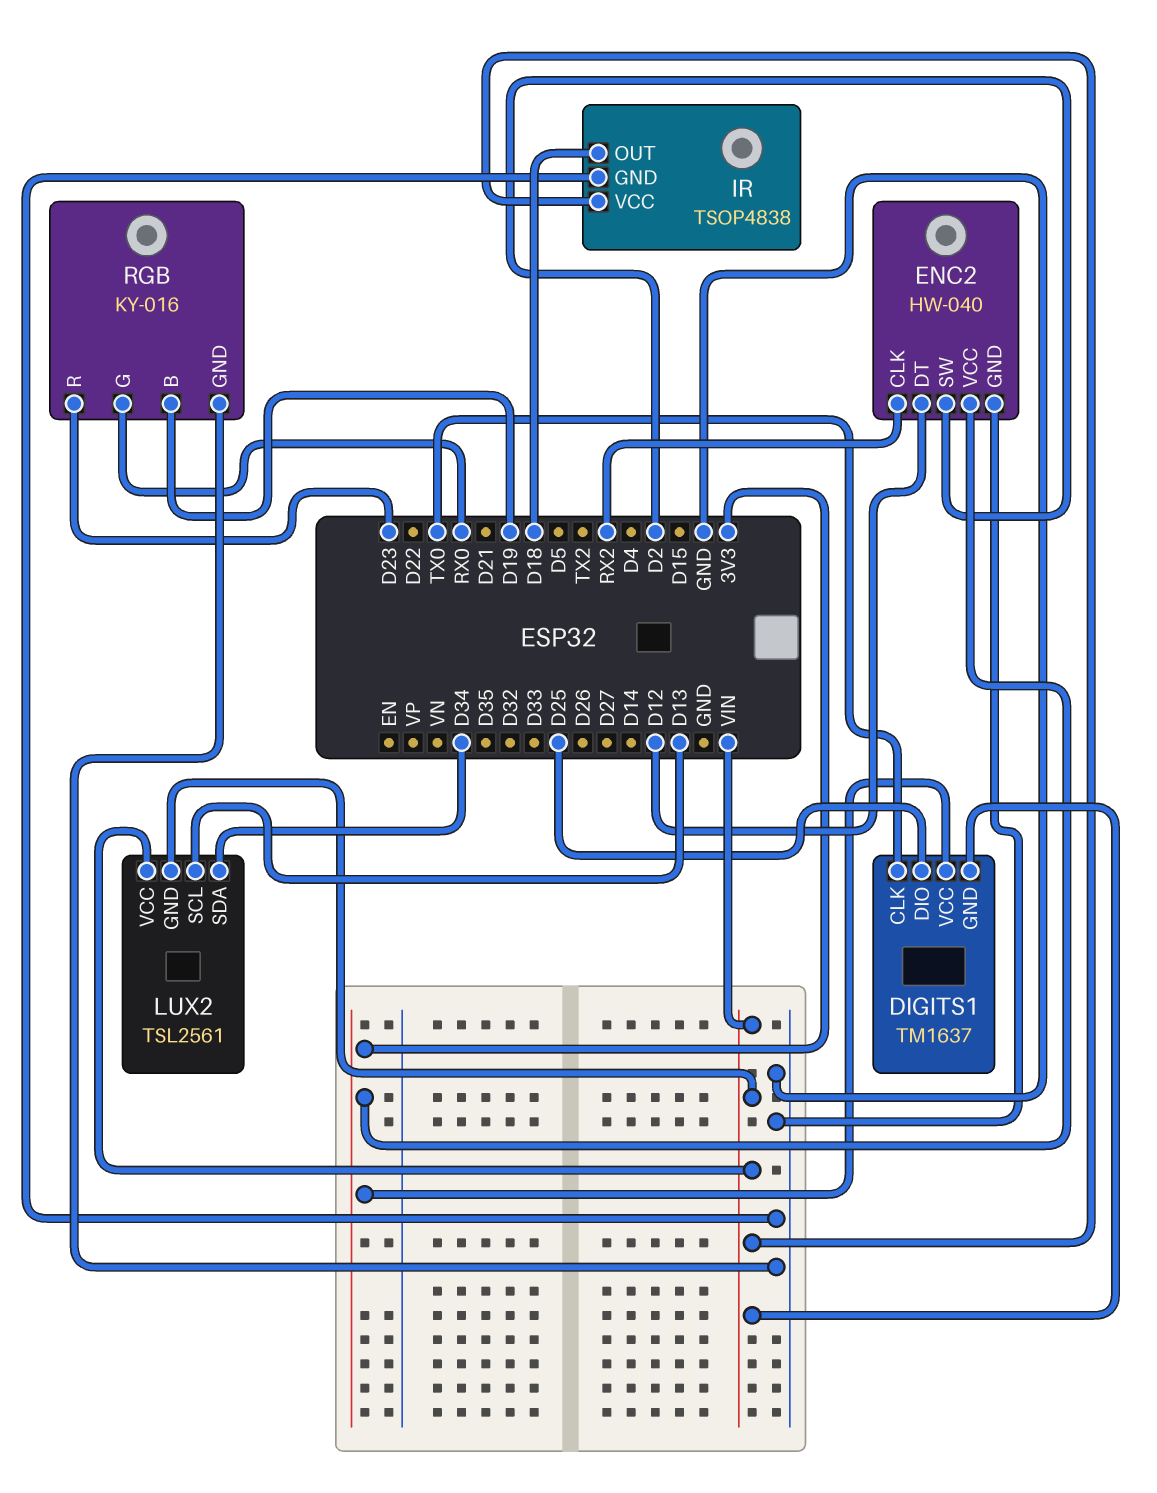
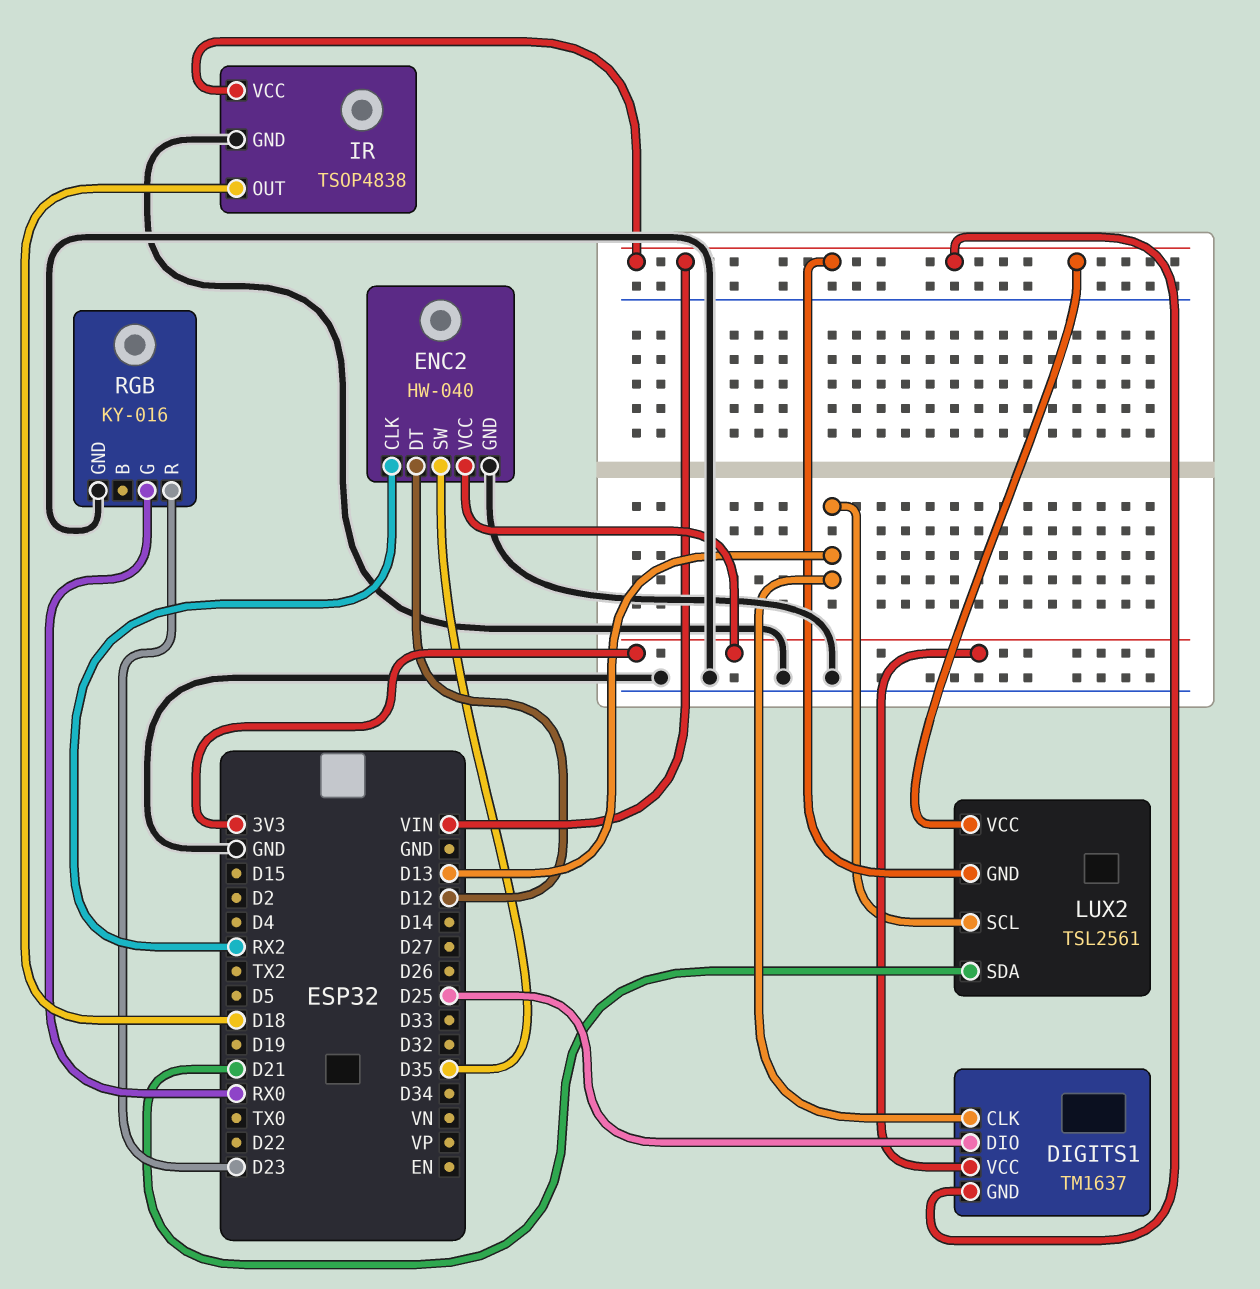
DIGITS1 pin CLK: TX0 -> D13
ENC2 pin SW: D2 -> D35
LUX2 pin SDA: D34 -> D21
RGB pin B: D19 -> none

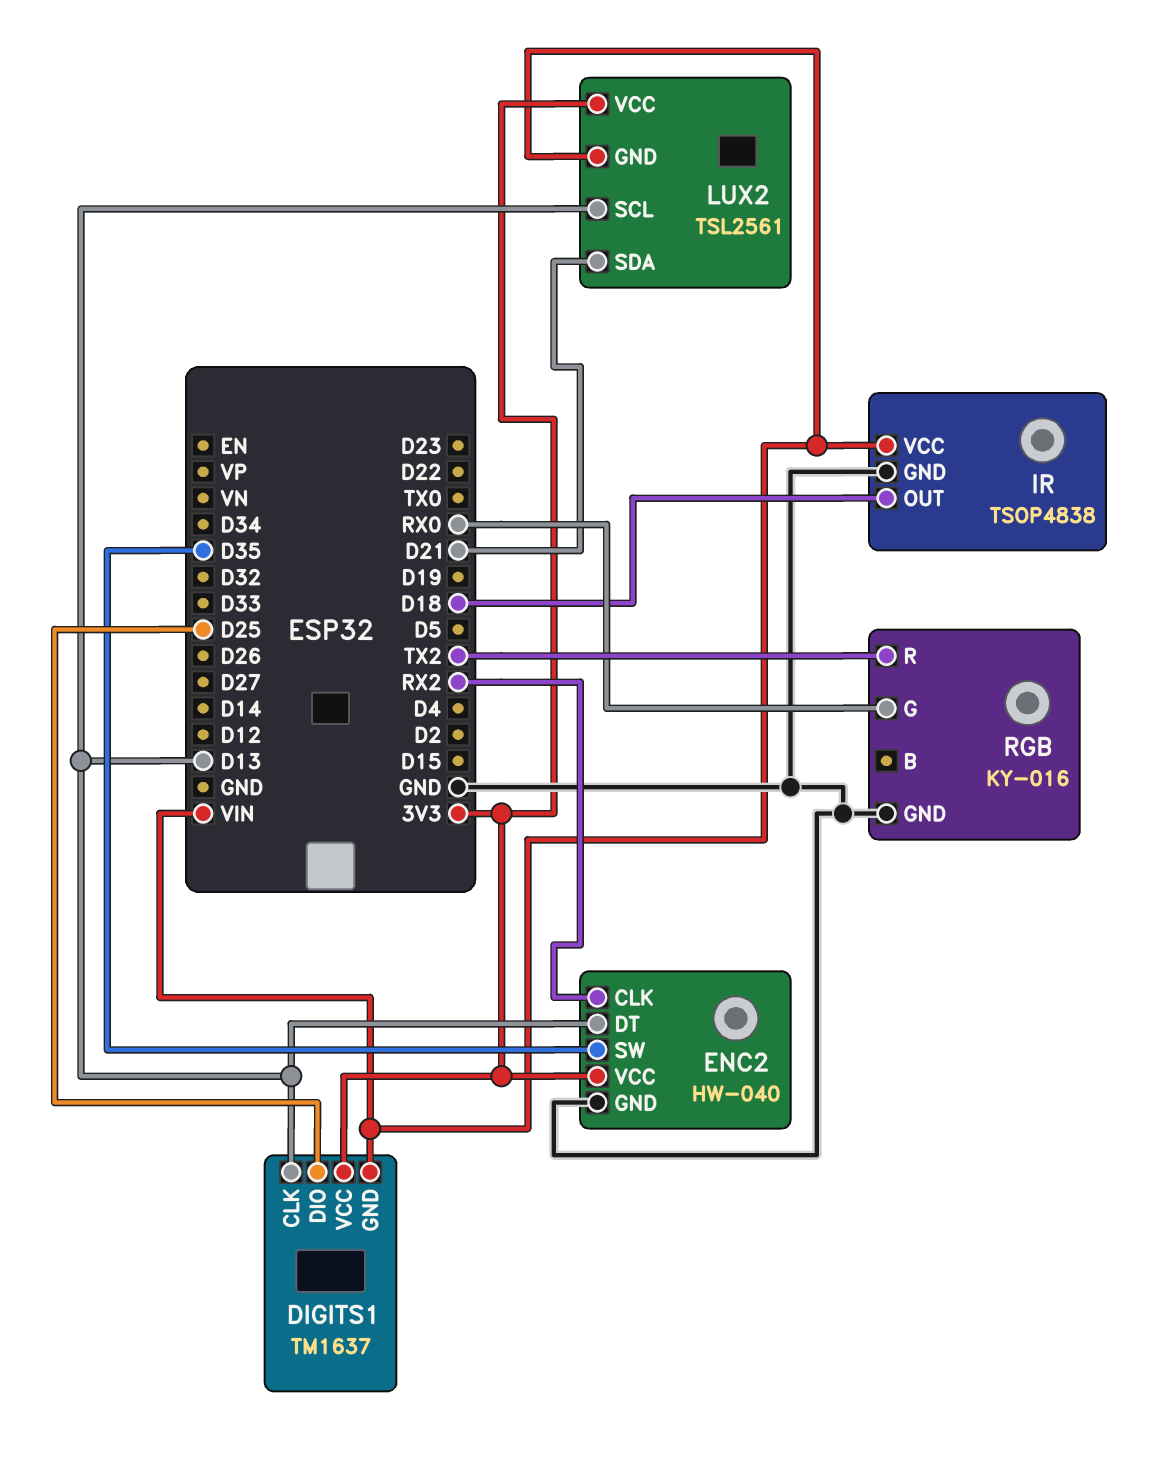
ENC2 pin DT: D12 -> D13
LUX2 pin VCC: VIN -> 3V3
RGB pin R: D23 -> TX2

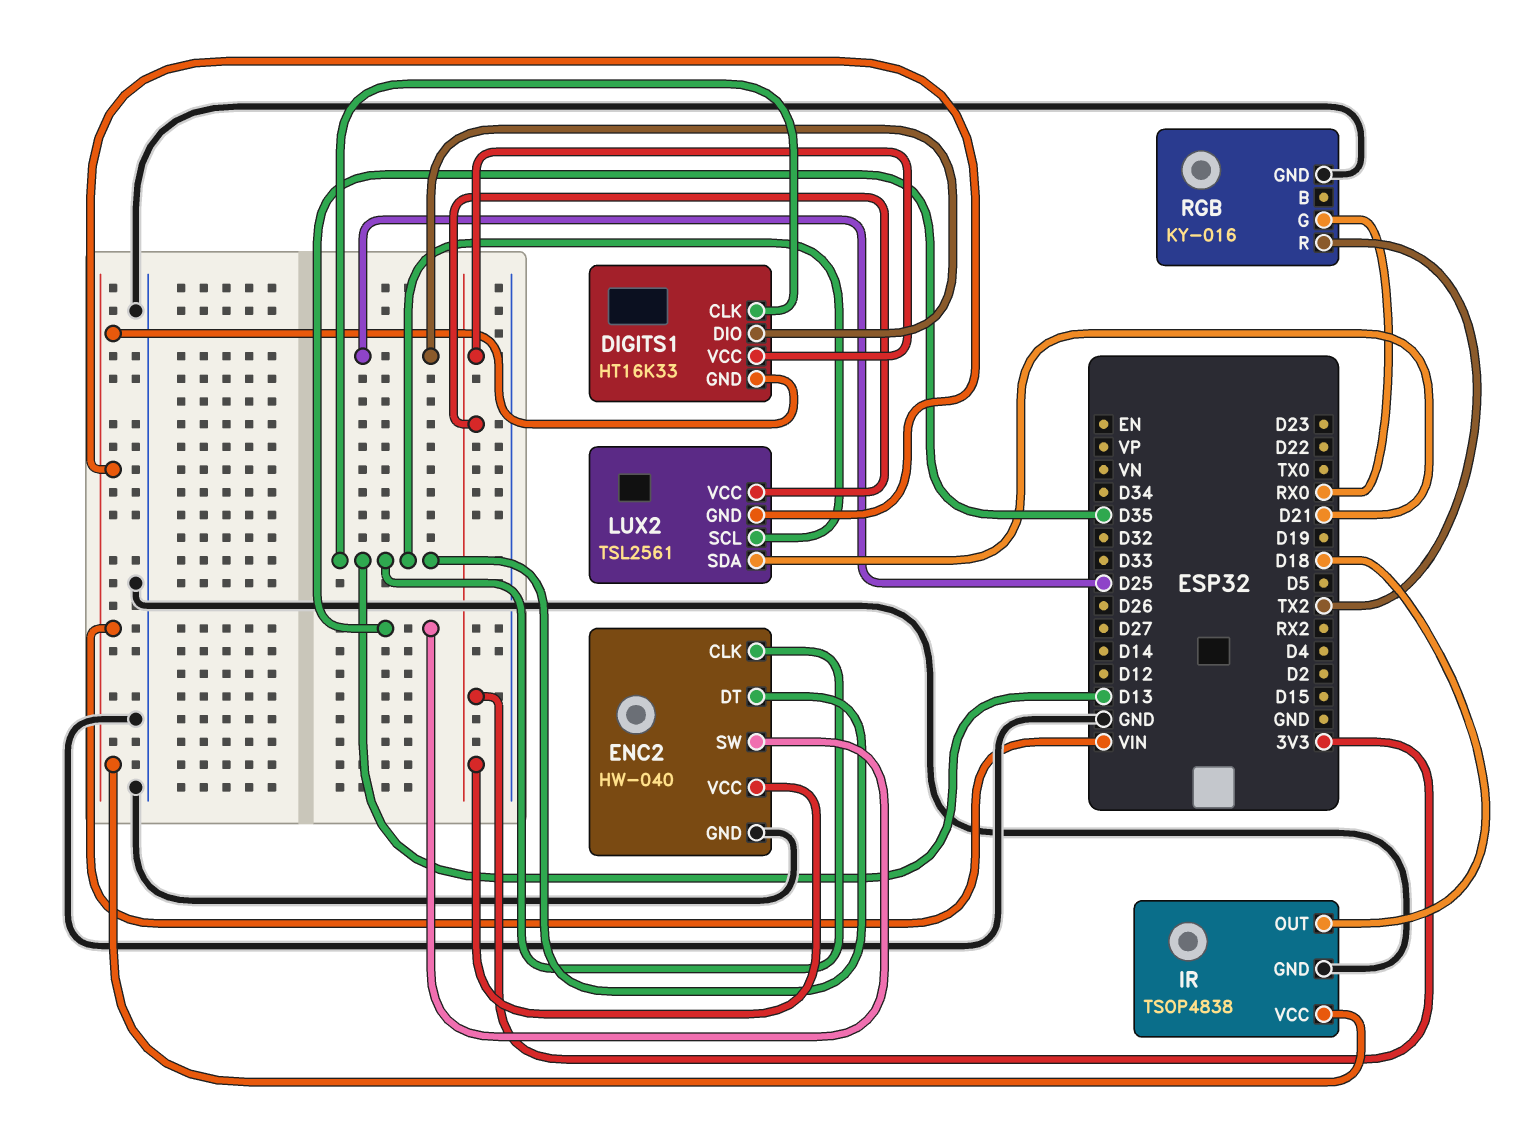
DIGITS1: TM1637 -> HT16K33
ENC2 pin CLK: RX2 -> D13

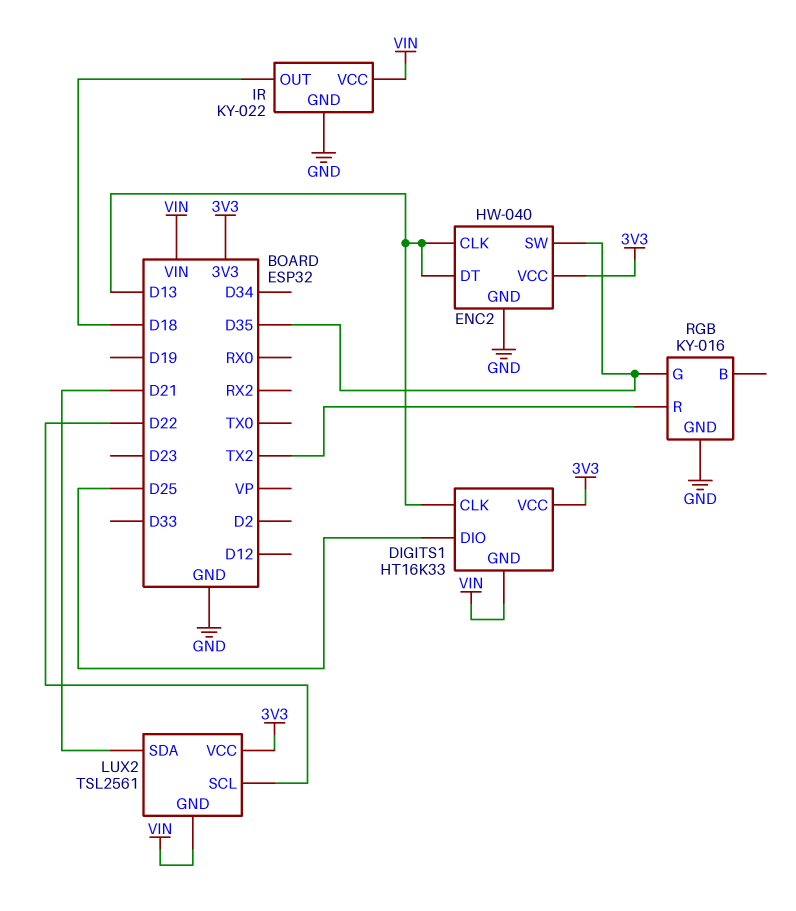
IR: TSOP4838 -> KY-022
LUX2 pin SCL: D13 -> D22
RGB pin G: RX0 -> D35

